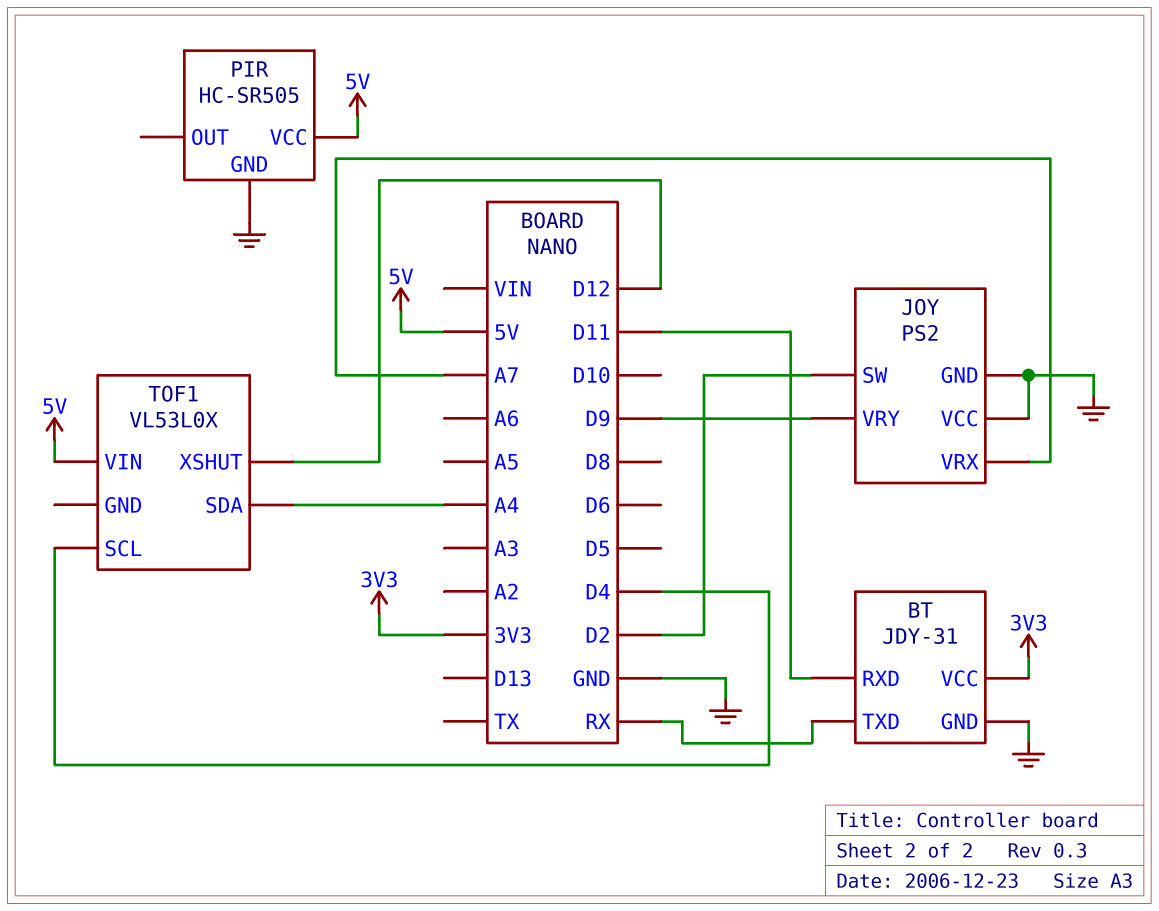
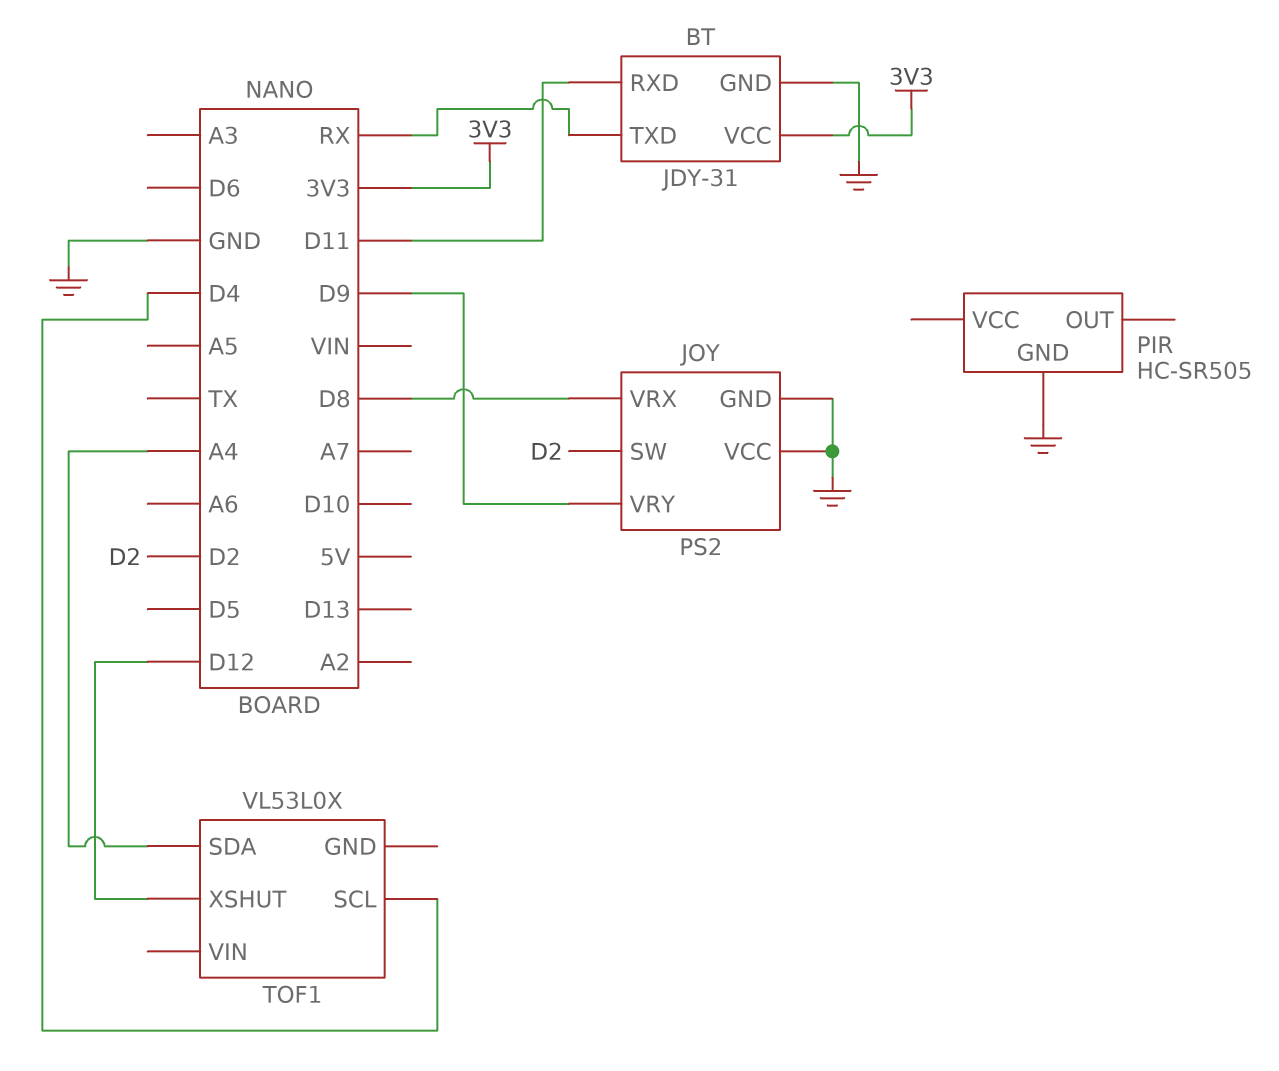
JOY pin VRX: A7 -> D8
PIR pin VCC: 5V -> none
TOF1 pin VIN: 5V -> none

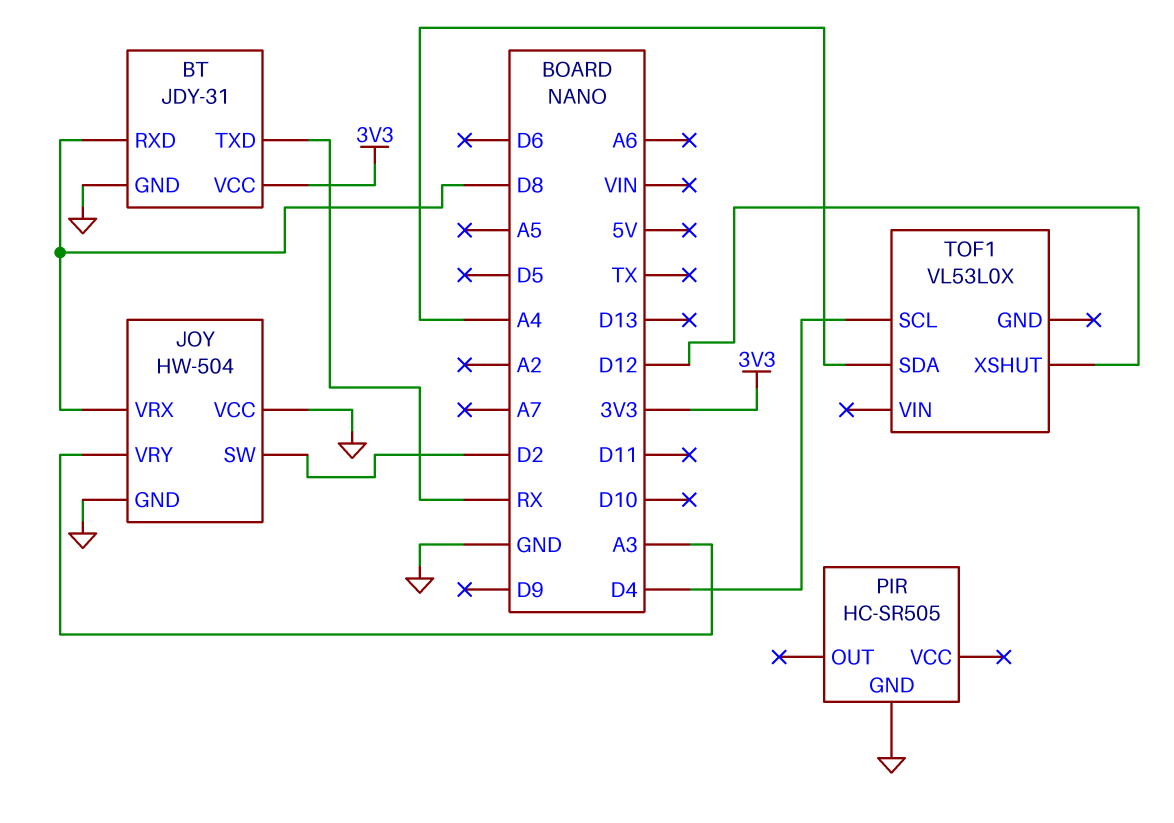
BT pin RXD: D11 -> D8
JOY: PS2 -> HW-504
JOY pin VRY: D9 -> A3

